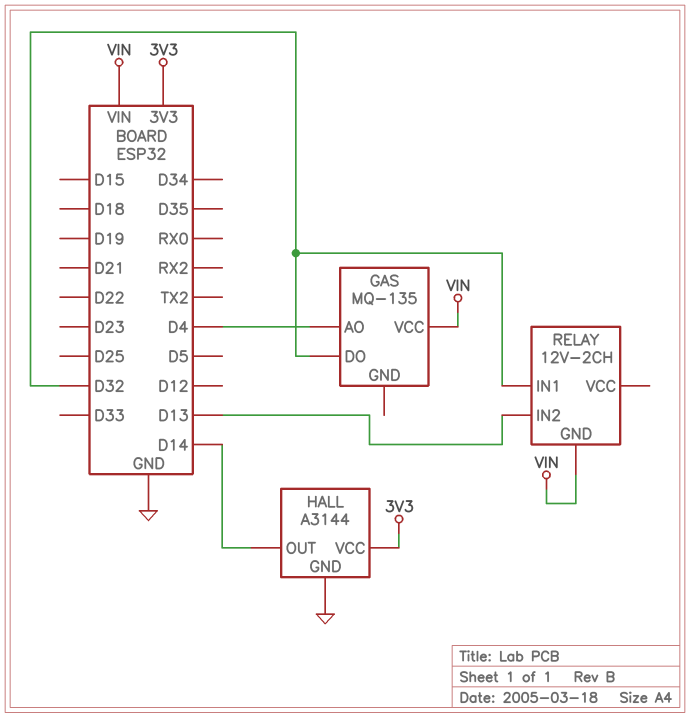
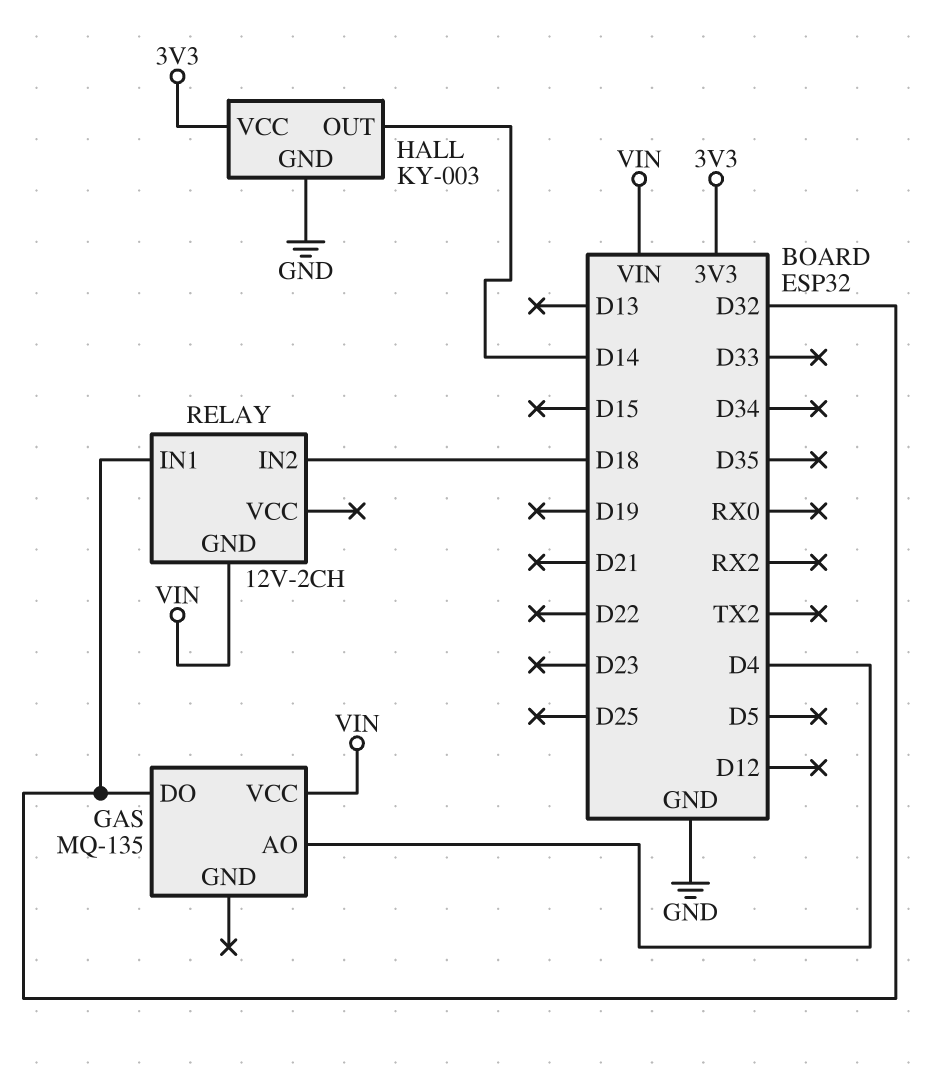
HALL: A3144 -> KY-003
RELAY pin IN2: D13 -> D18

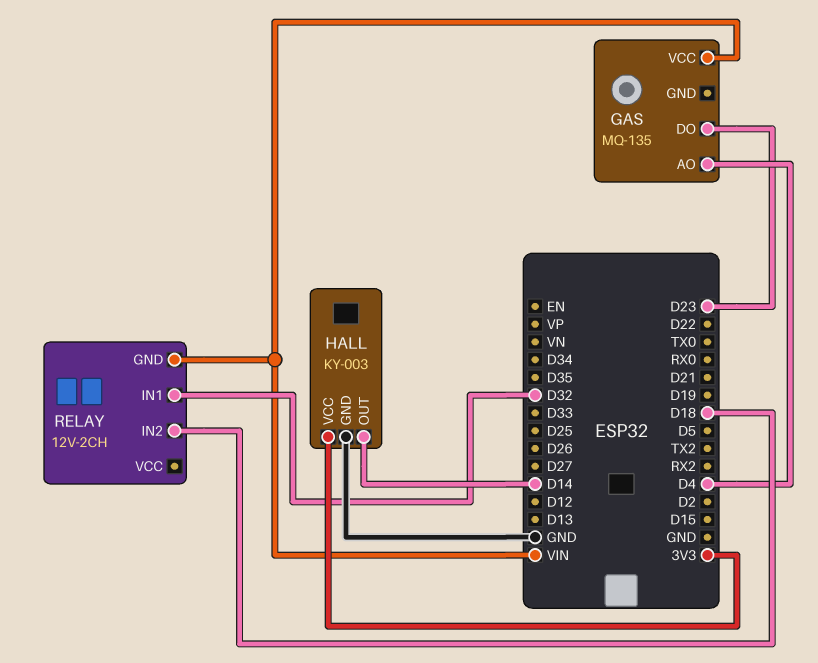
GAS pin DO: D32 -> D23

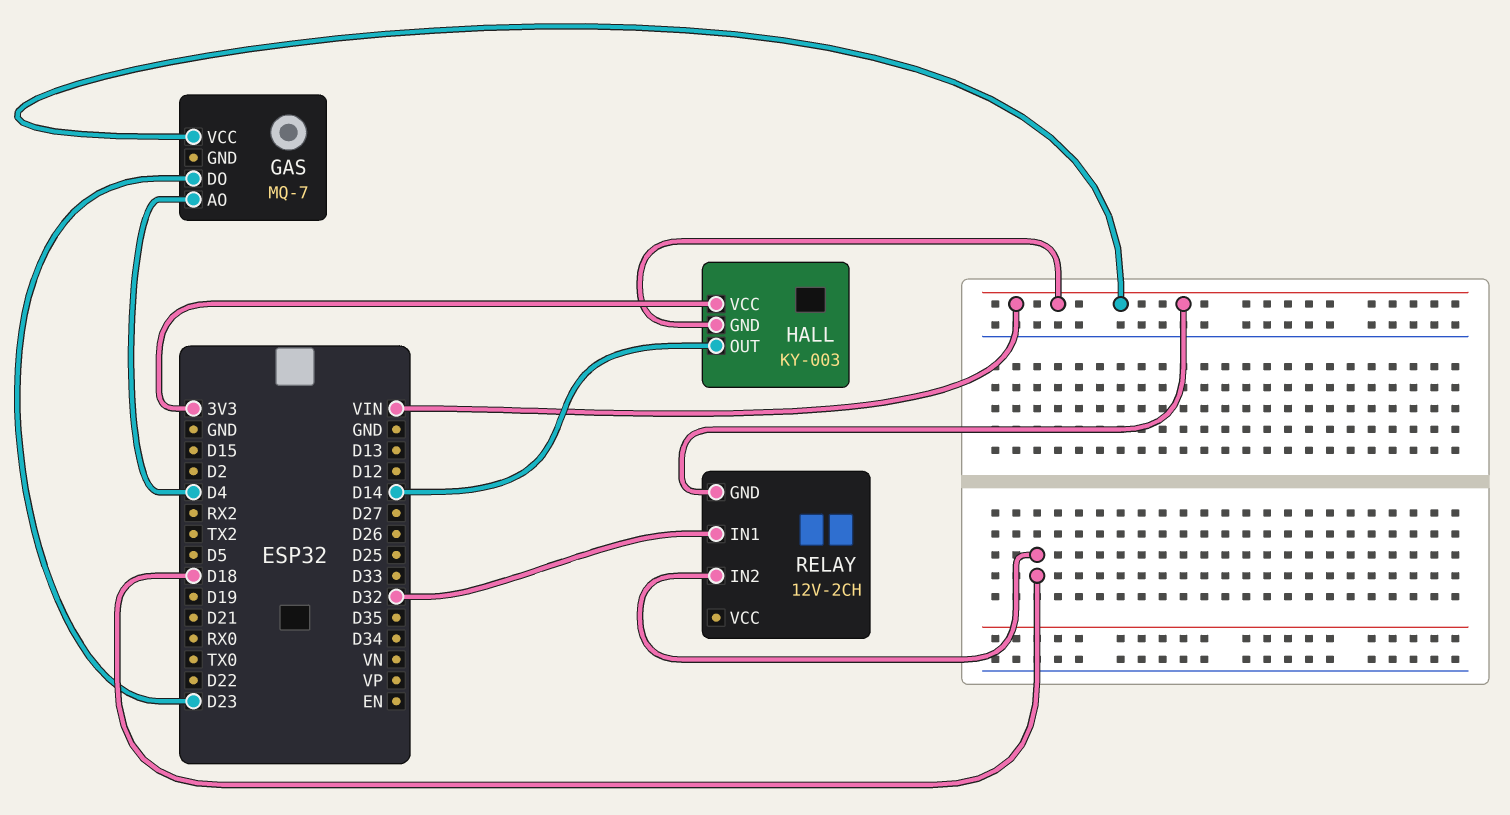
GAS: MQ-135 -> MQ-7
HALL pin GND: GND -> VIN

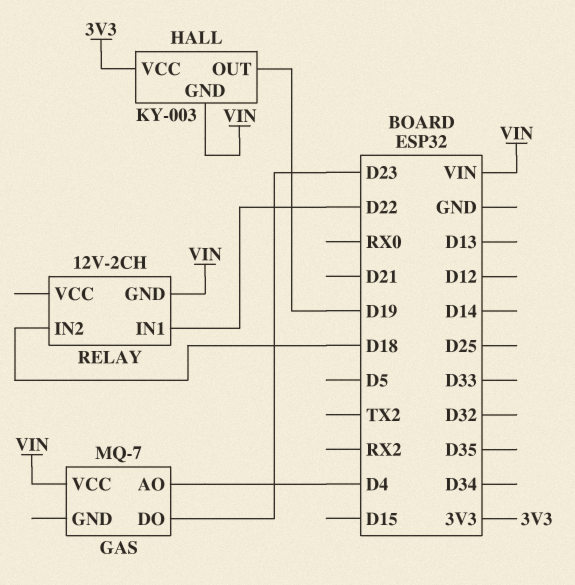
HALL pin OUT: D14 -> D19
RELAY pin IN1: D32 -> D22

